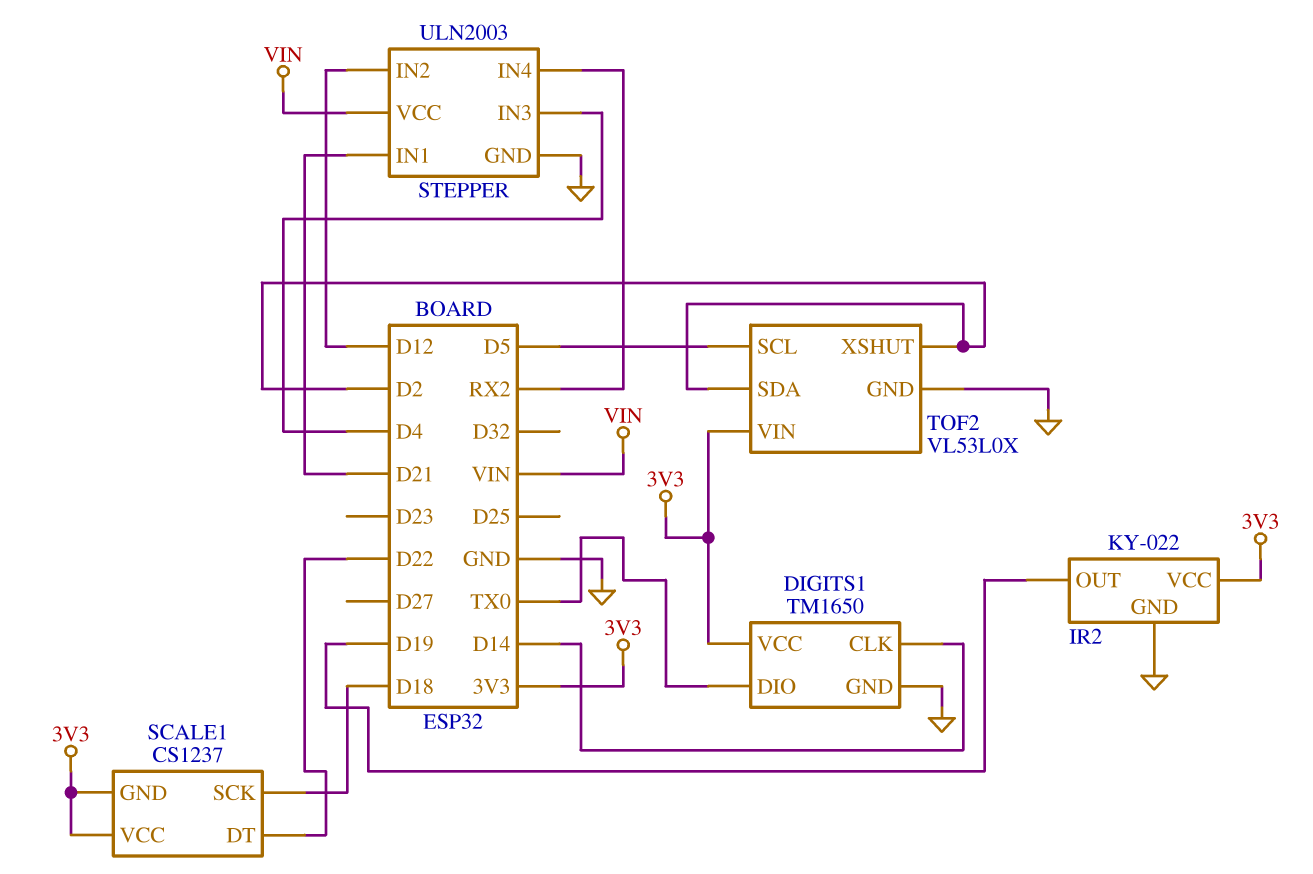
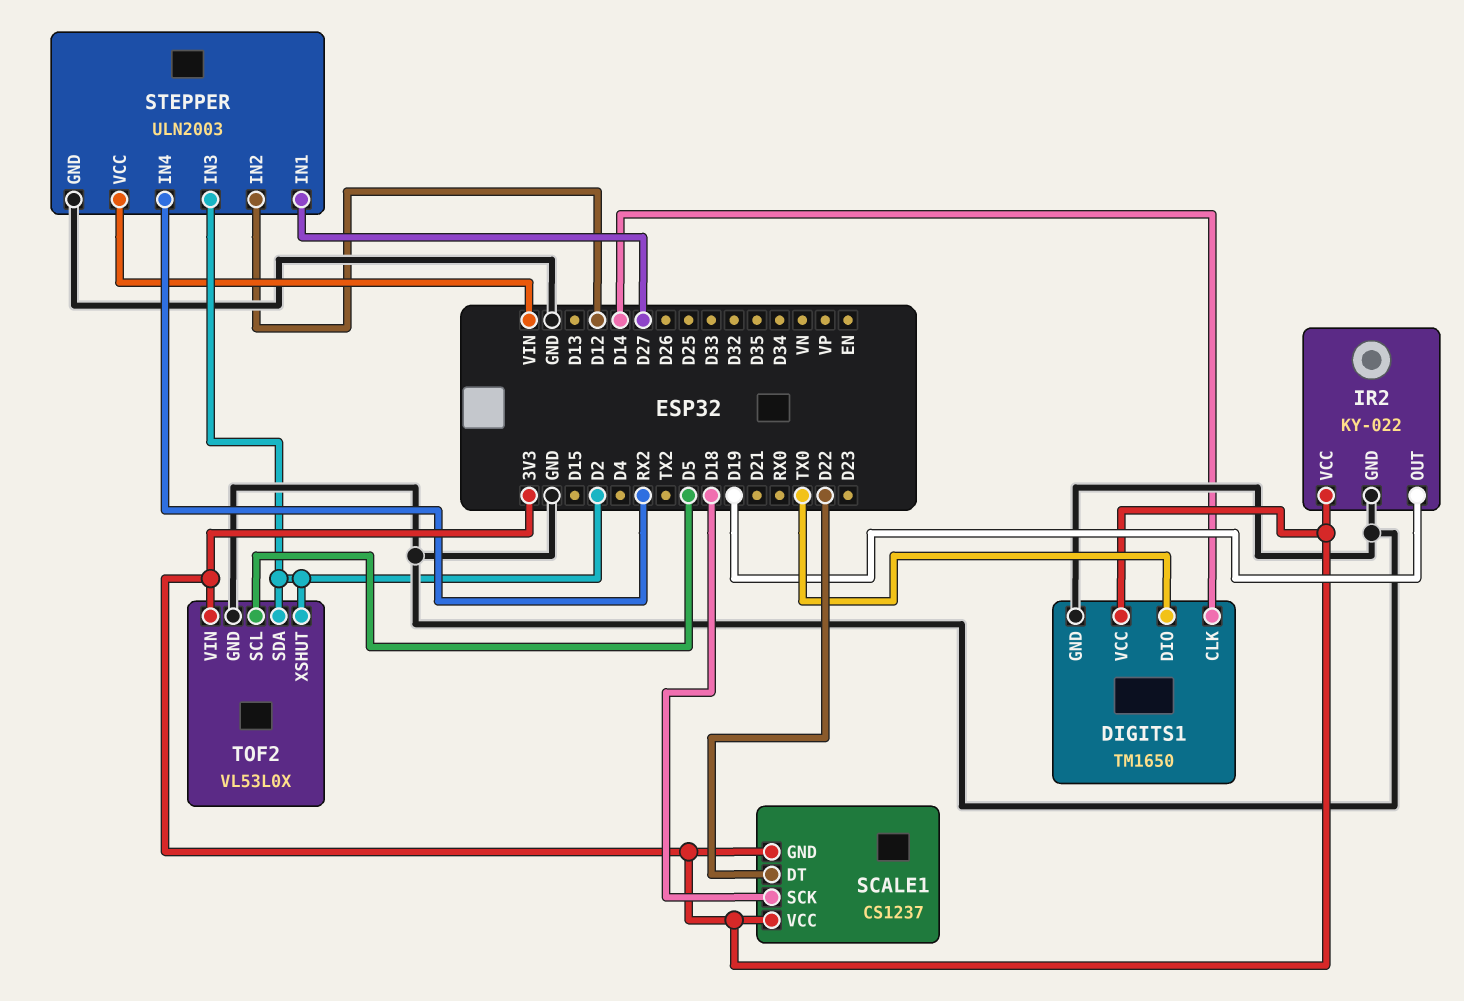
STEPPER pin IN1: D21 -> D27
STEPPER pin IN3: D4 -> D2

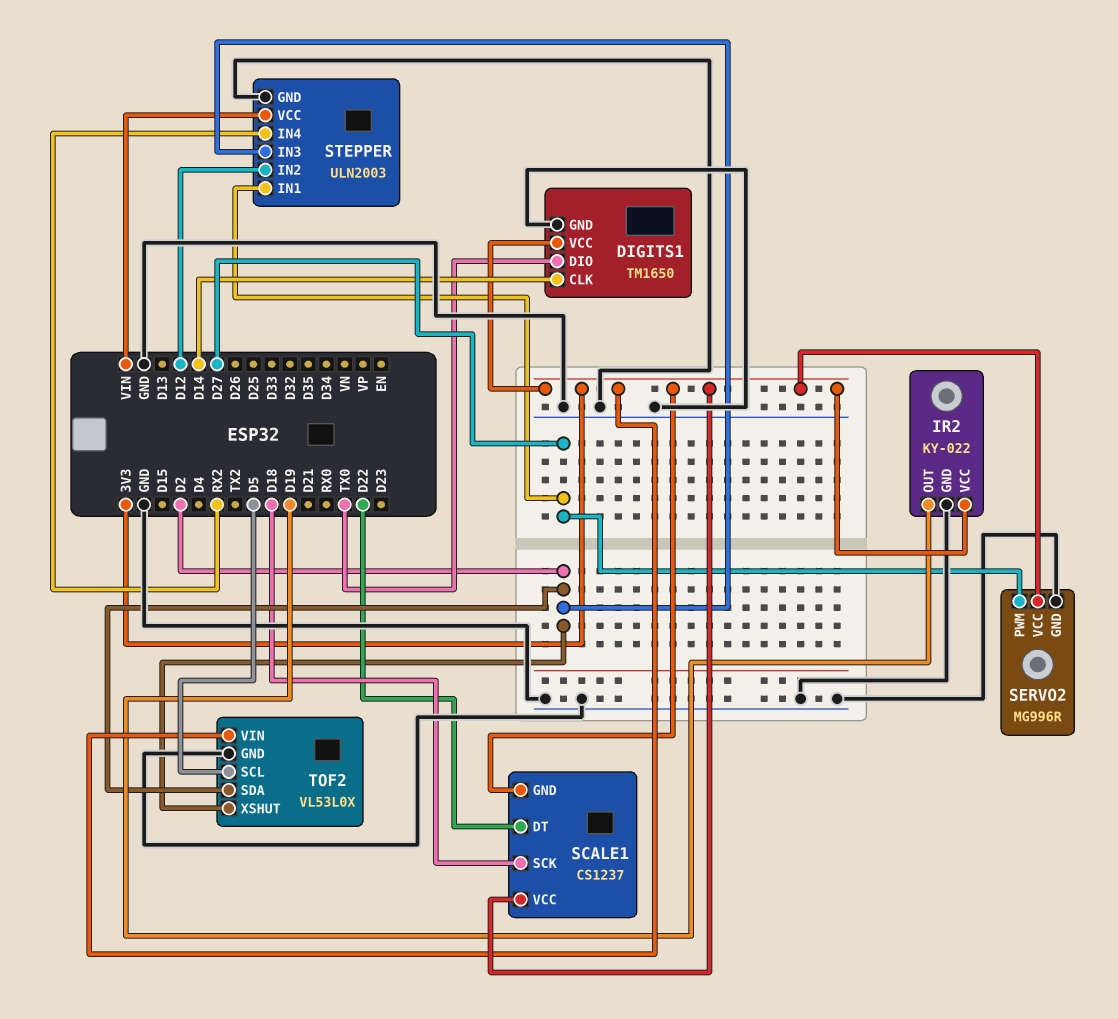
SERVO2: none -> MG996R
SERVO2 pin GND: none -> GND
SERVO2 pin PWM: none -> D27
SERVO2 pin VCC: none -> 3V3

